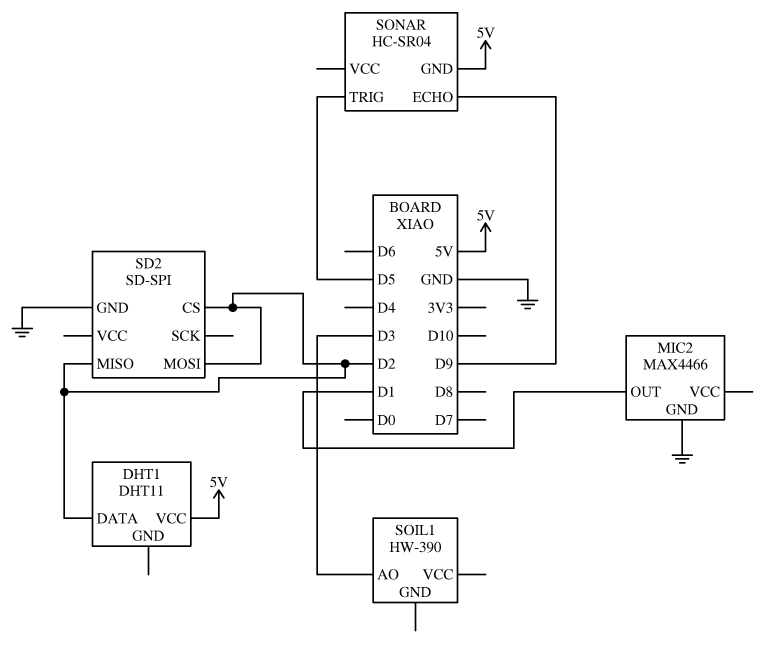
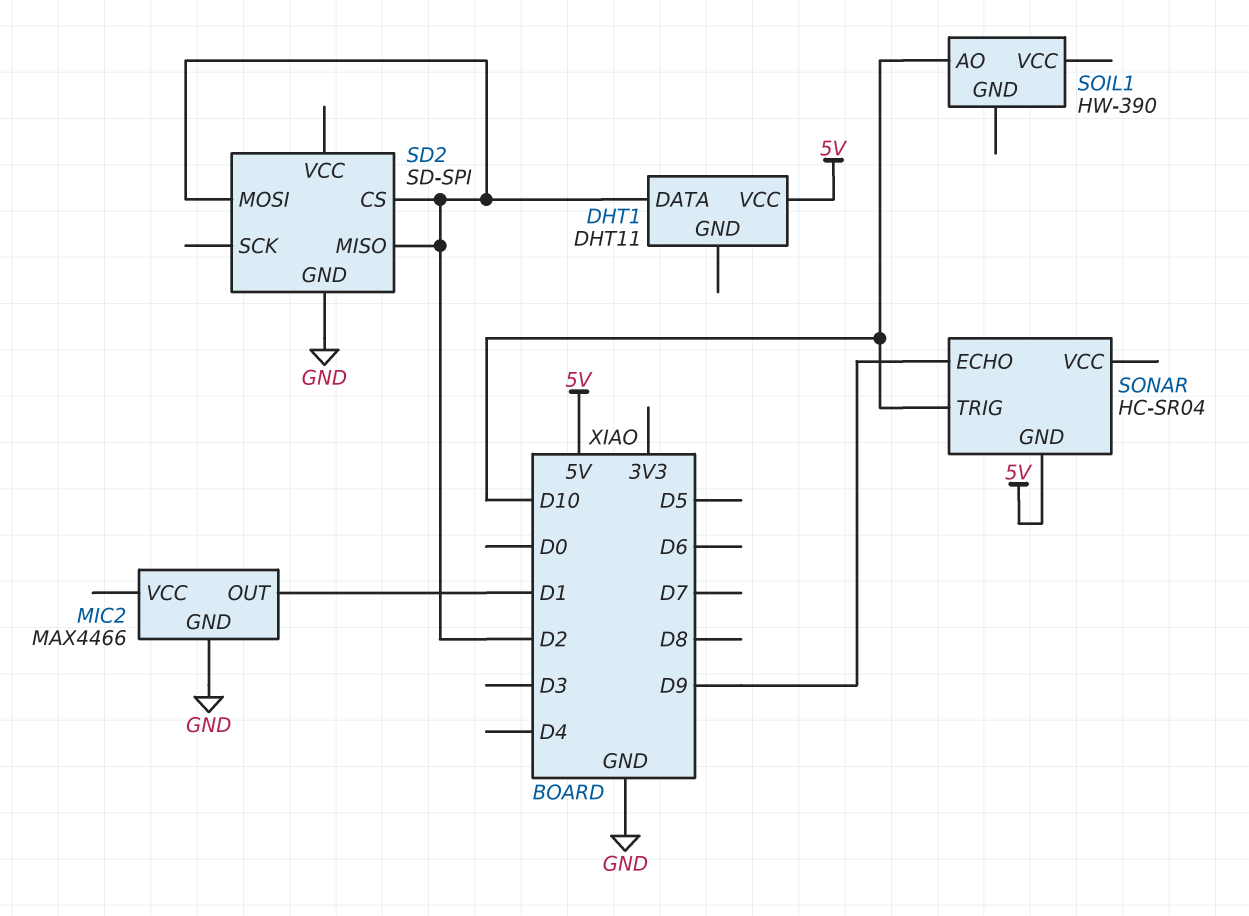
SOIL1 pin AO: D3 -> D10
SONAR pin TRIG: D5 -> D10

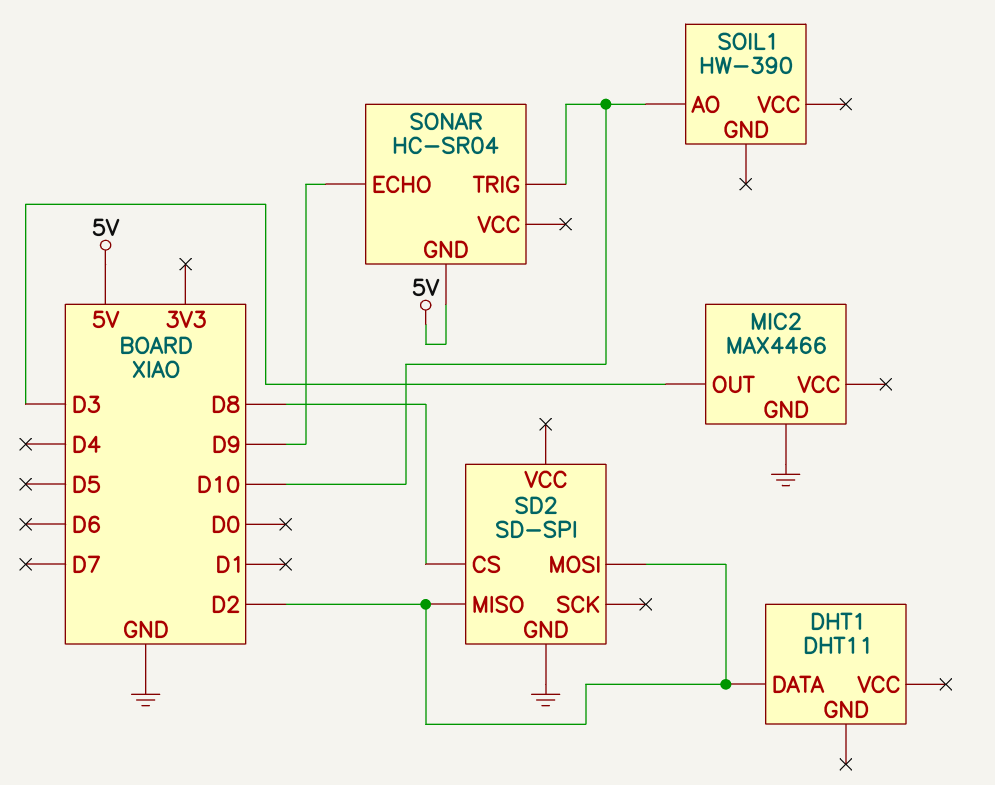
DHT1 pin VCC: 5V -> none
MIC2 pin OUT: D1 -> D3
SD2 pin CS: D2 -> D8

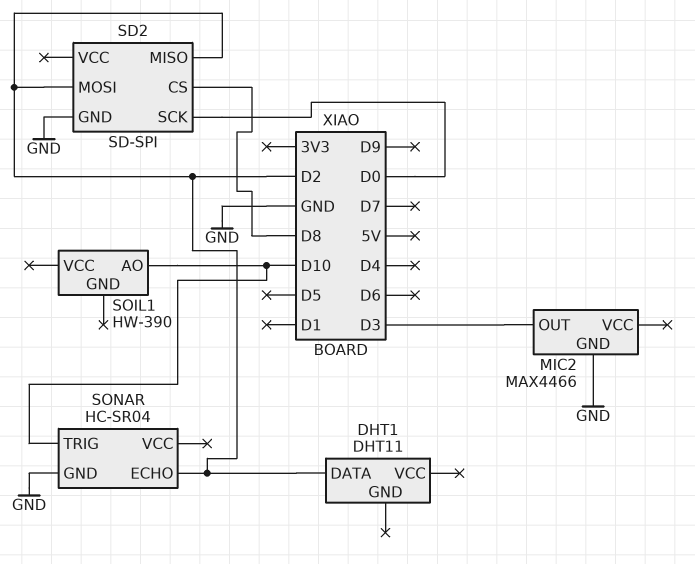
SD2 pin SCK: none -> D0
SONAR pin ECHO: D9 -> D2
SONAR pin GND: 5V -> GND

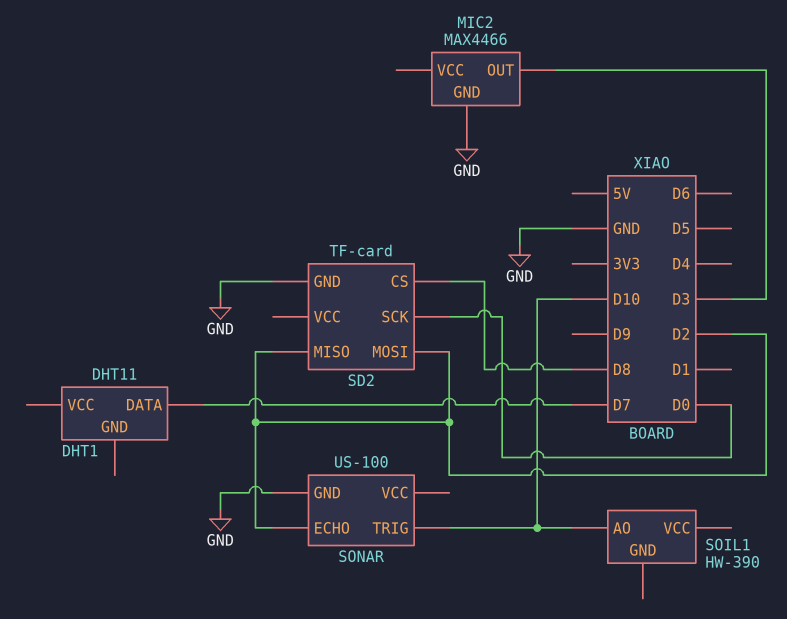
DHT1 pin DATA: D2 -> D7
SD2: SD-SPI -> TF-card
SONAR: HC-SR04 -> US-100

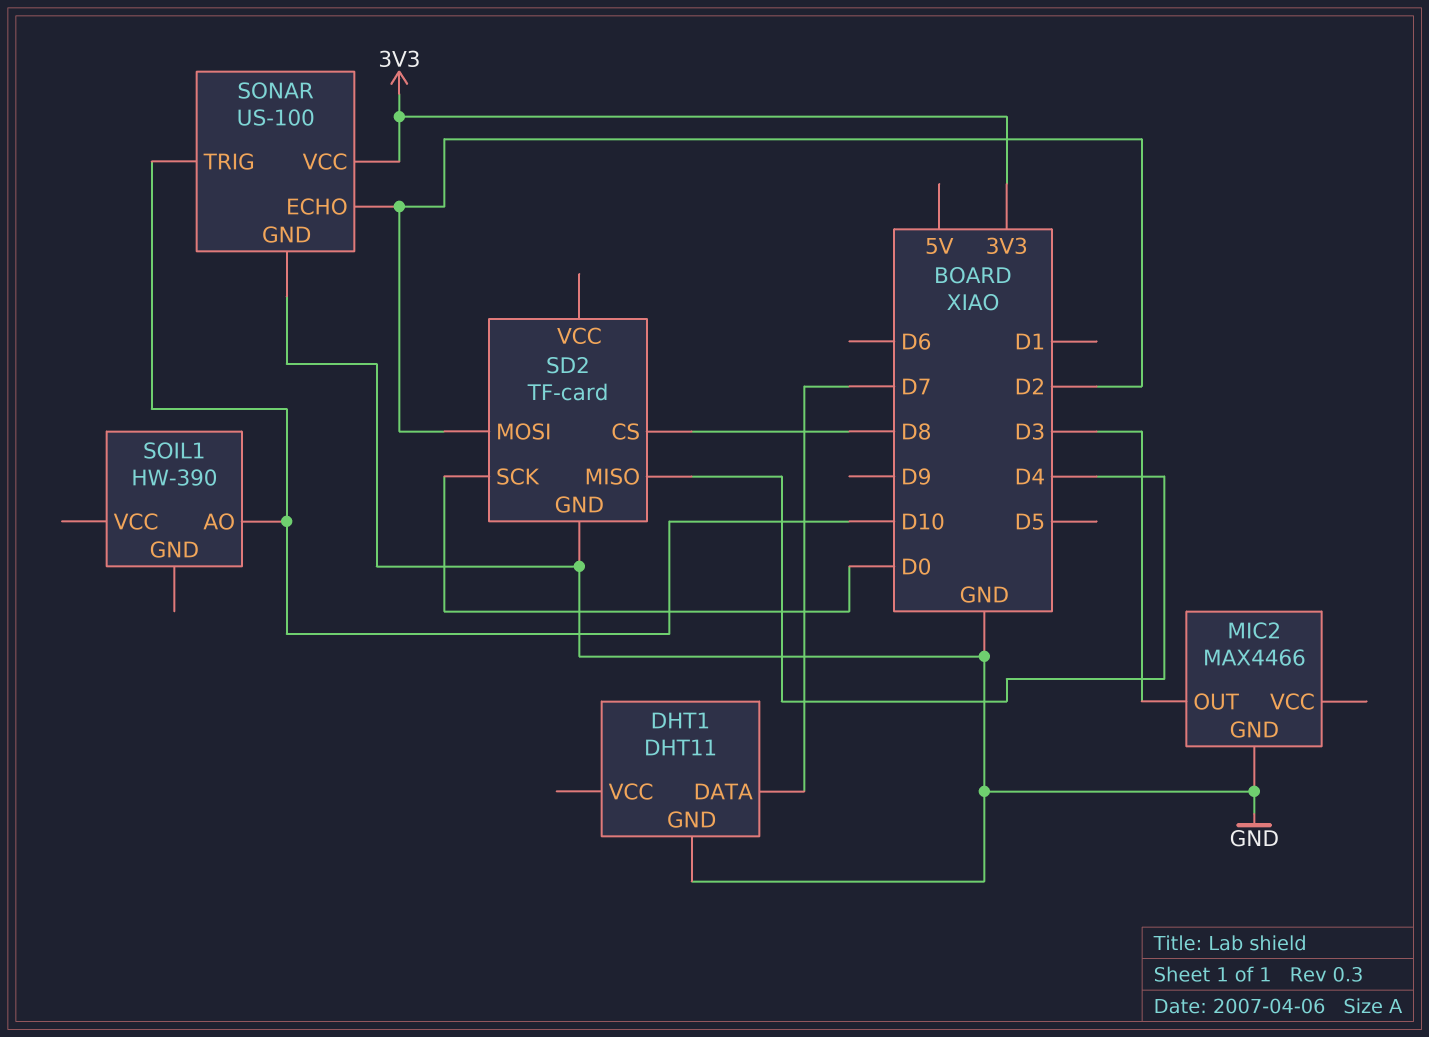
DHT1 pin GND: none -> GND
SD2 pin MISO: D2 -> D4
SONAR pin VCC: none -> 3V3

